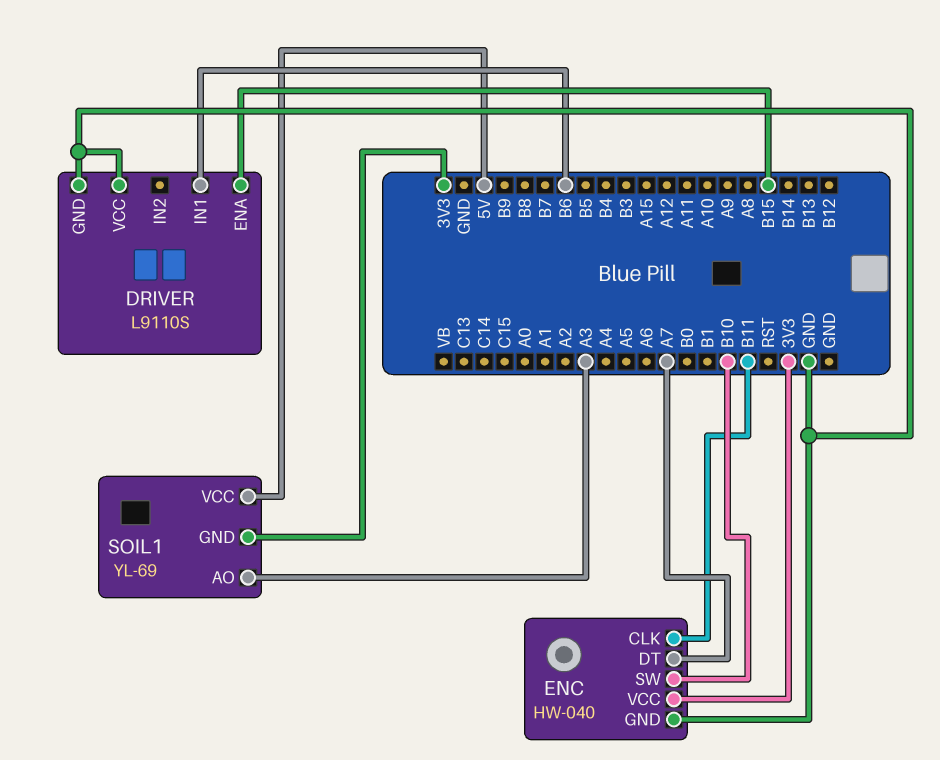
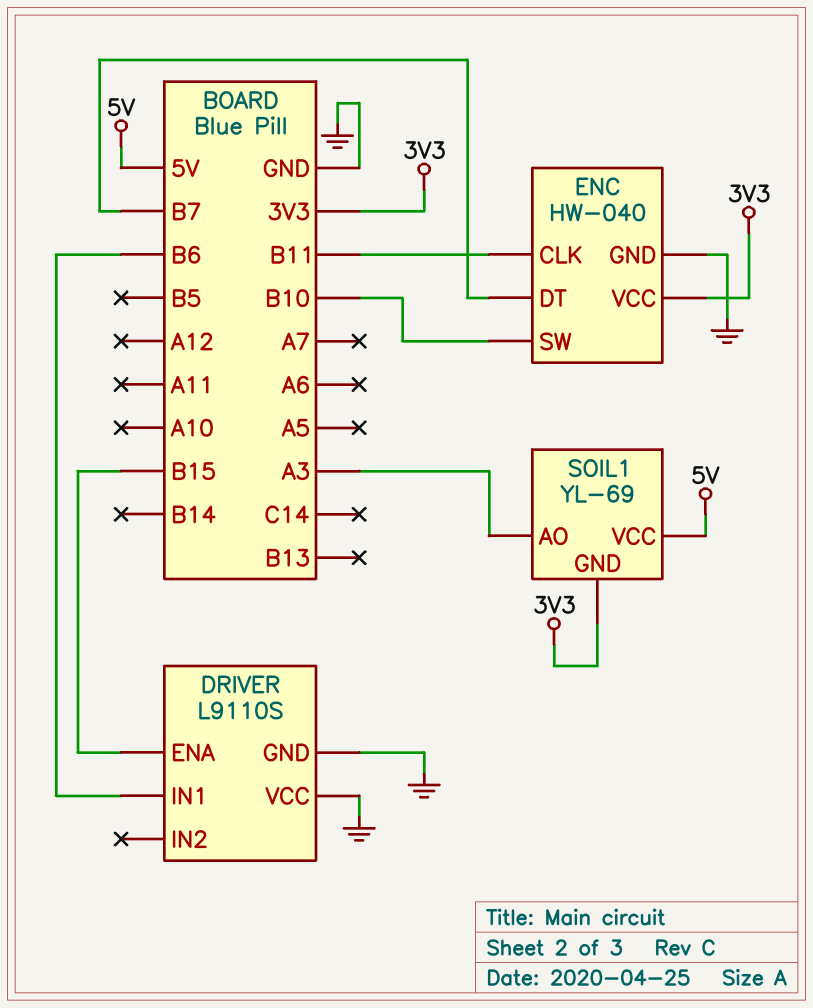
ENC pin DT: A7 -> B7

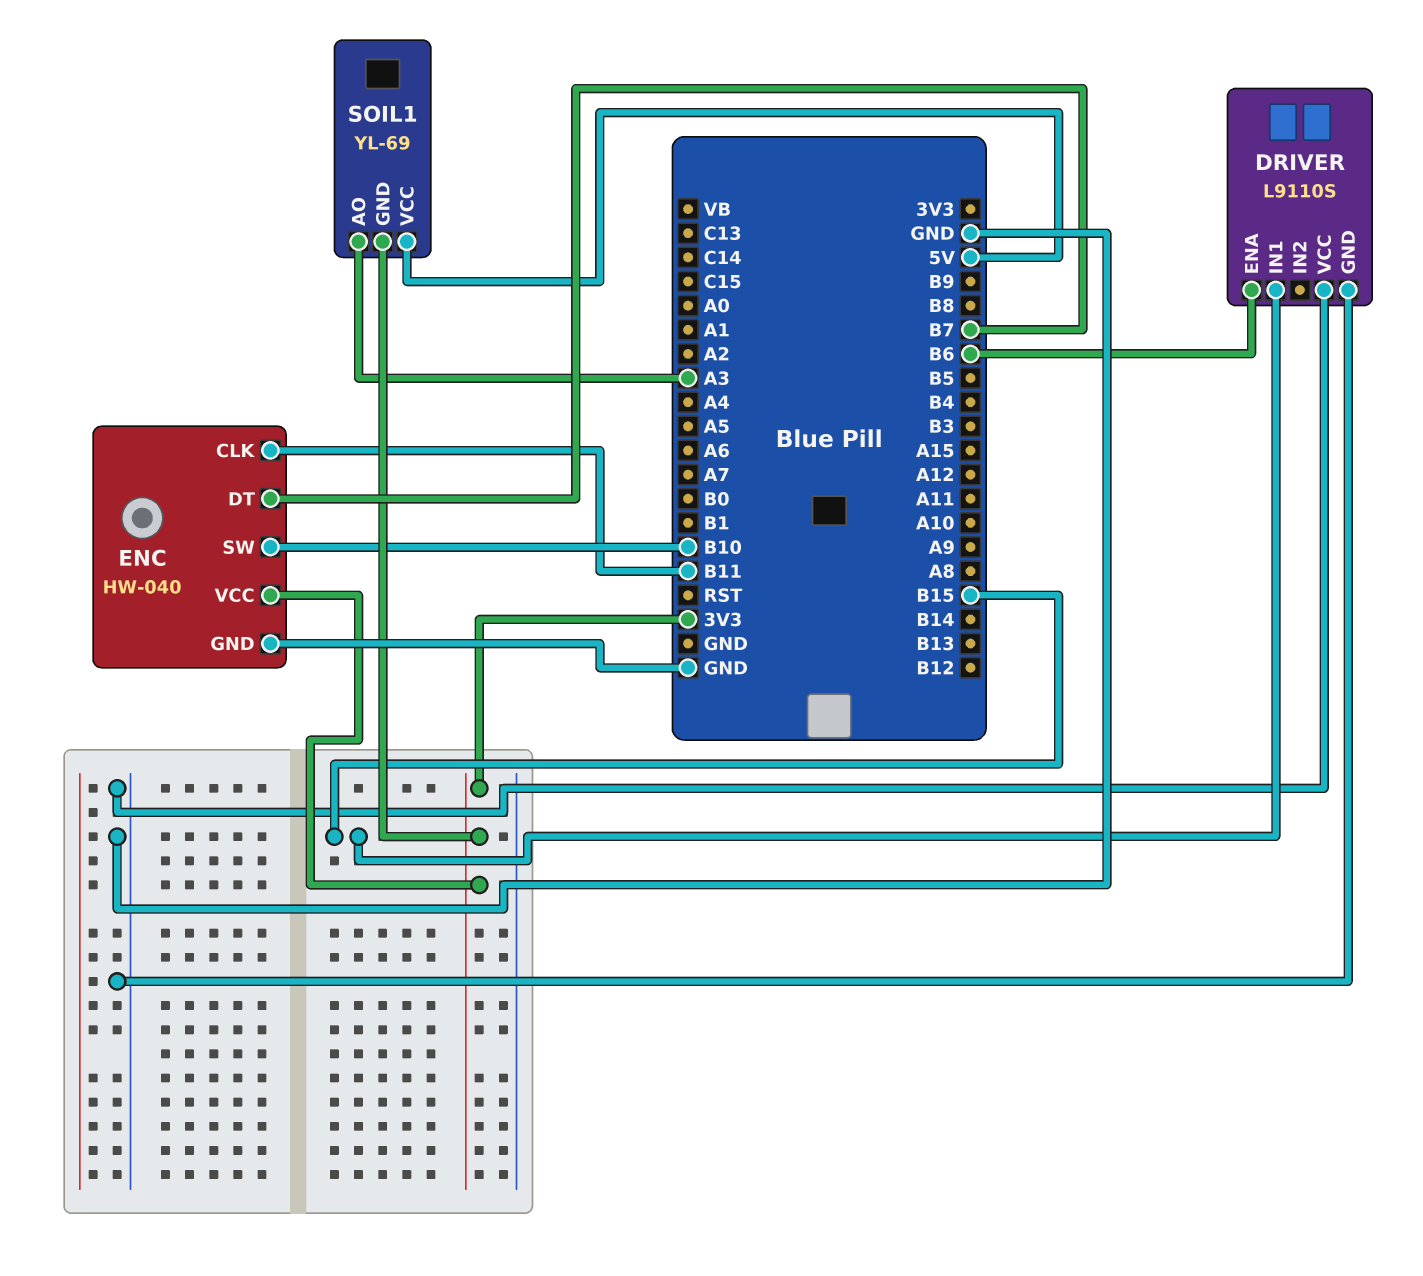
DRIVER pin ENA: B15 -> B6
DRIVER pin IN1: B6 -> B15

